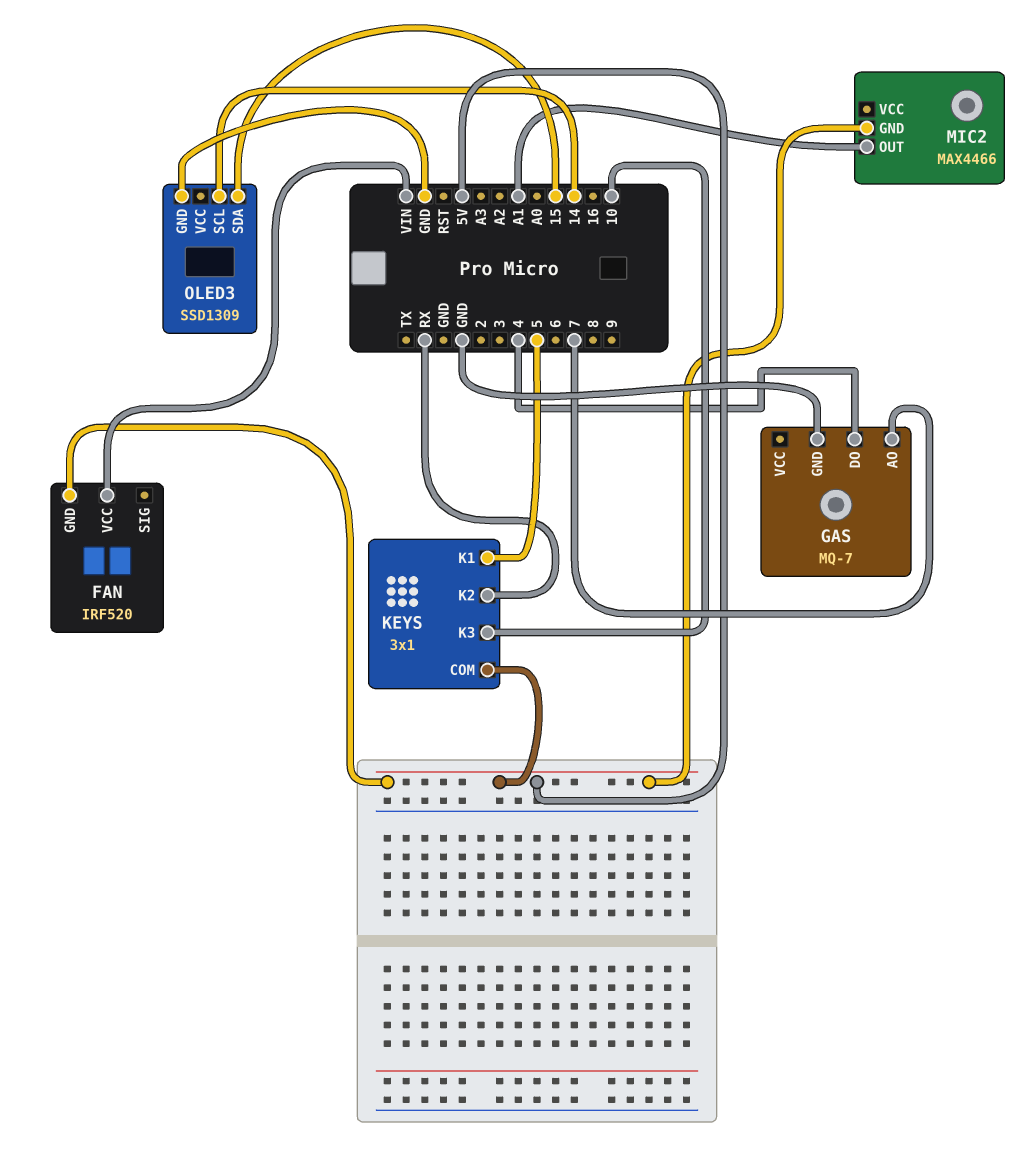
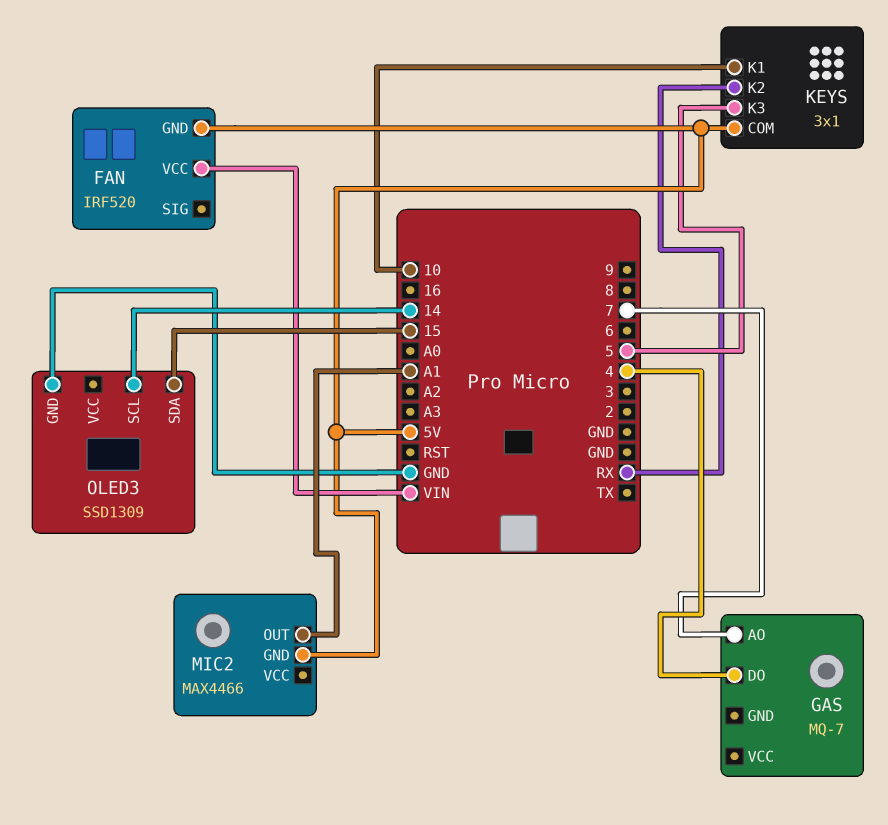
GAS pin GND: GND -> none
KEYS pin K1: 5 -> 10
KEYS pin K3: 10 -> 5

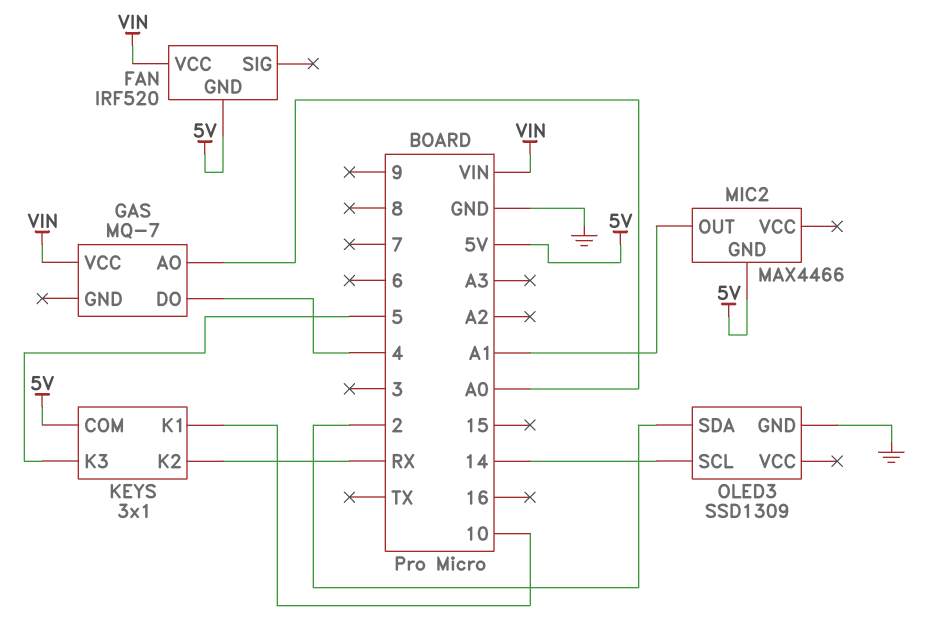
GAS pin AO: 7 -> A0
GAS pin VCC: none -> VIN
OLED3 pin SDA: 15 -> 2

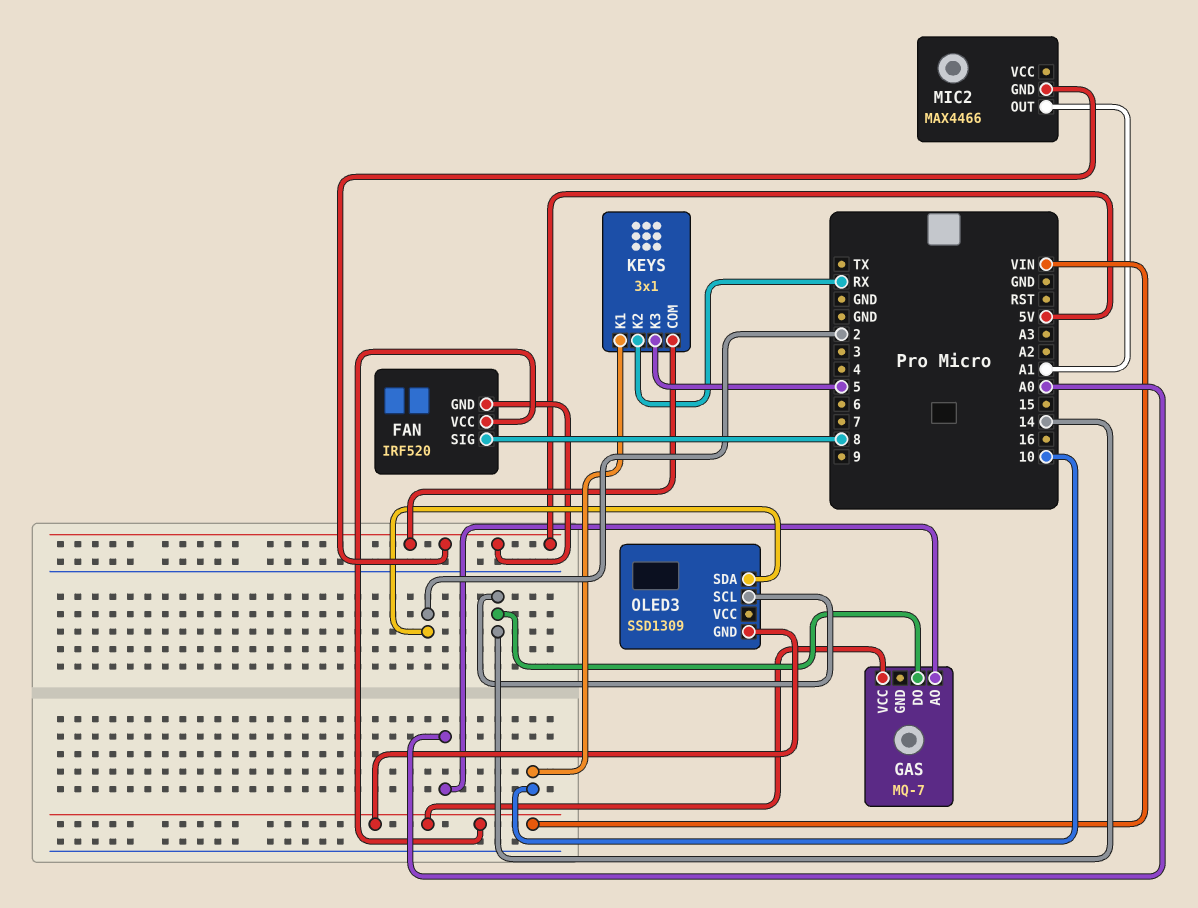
FAN pin SIG: none -> 8
GAS pin DO: 4 -> 14
OLED3 pin GND: GND -> VIN

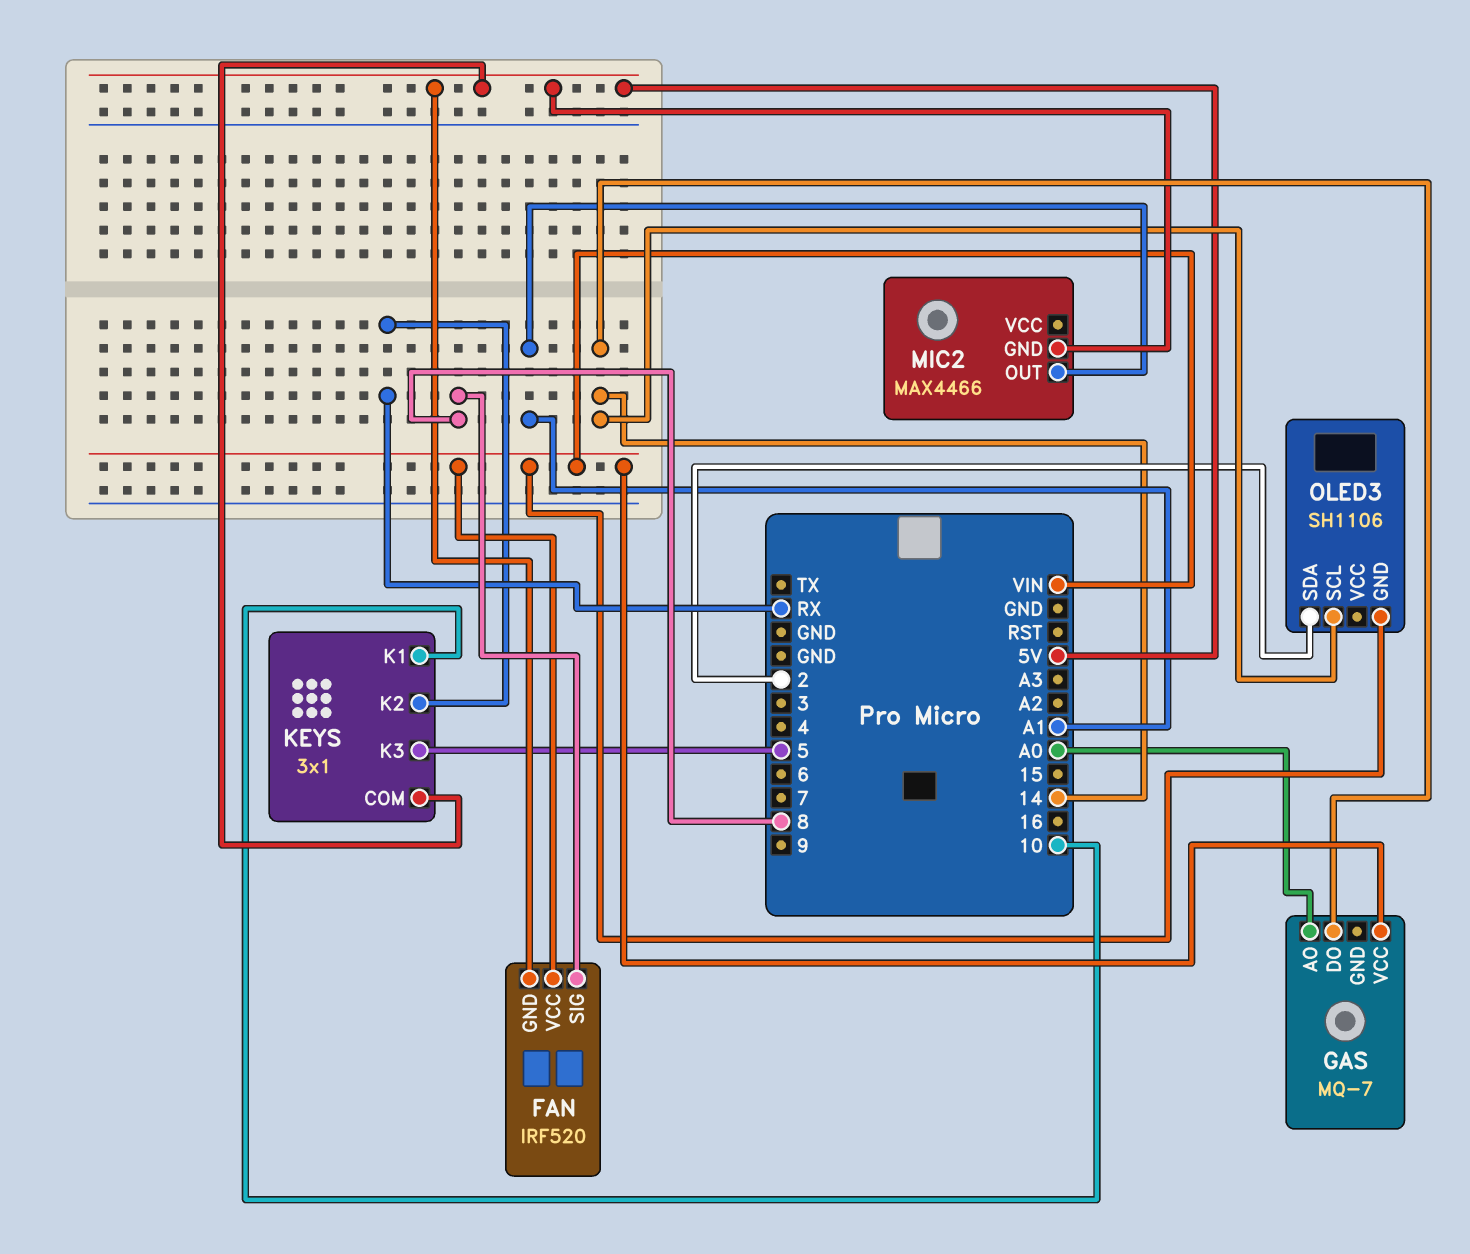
OLED3: SSD1309 -> SH1106

